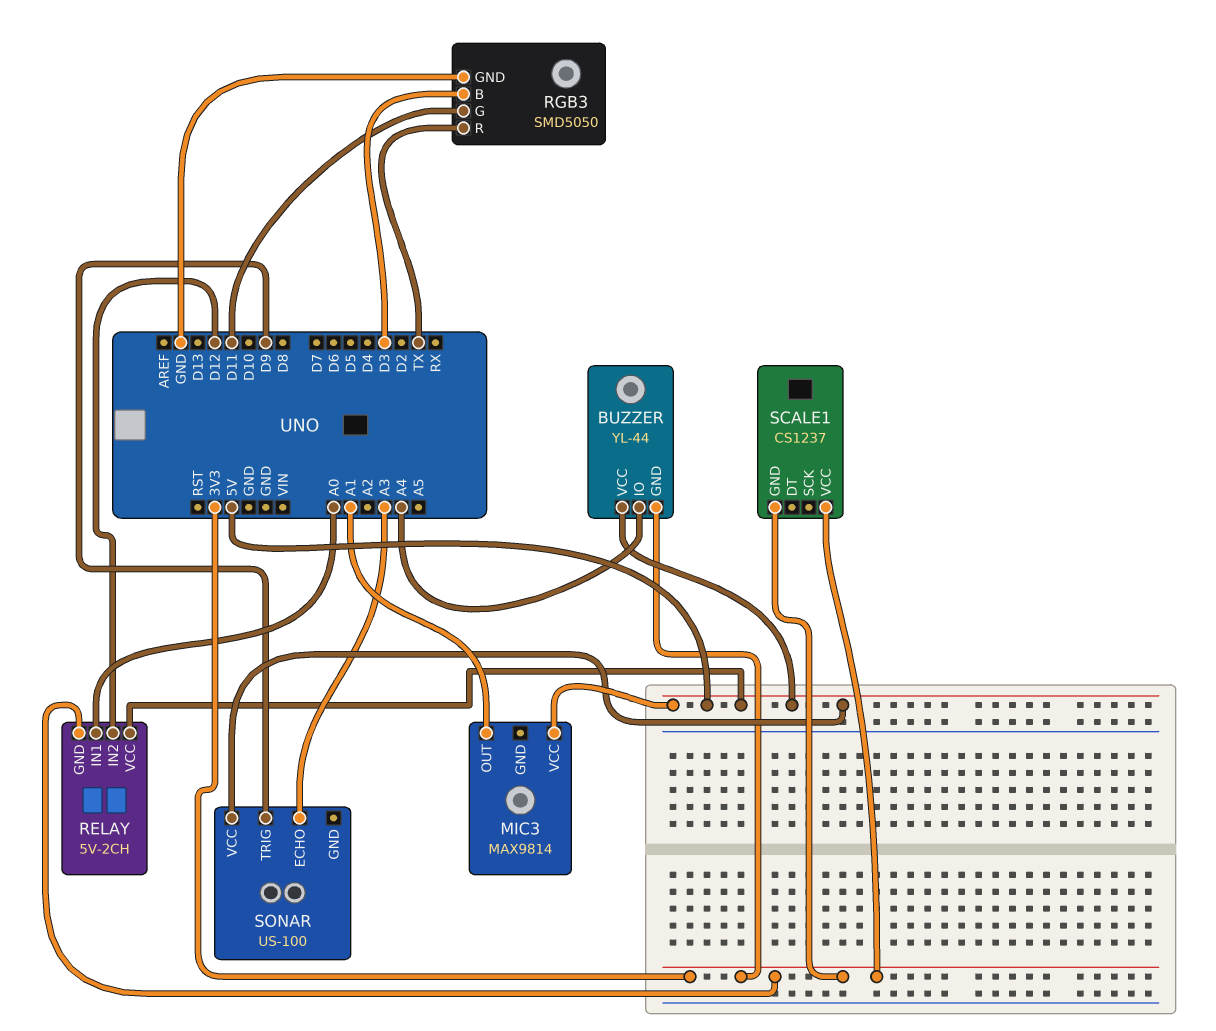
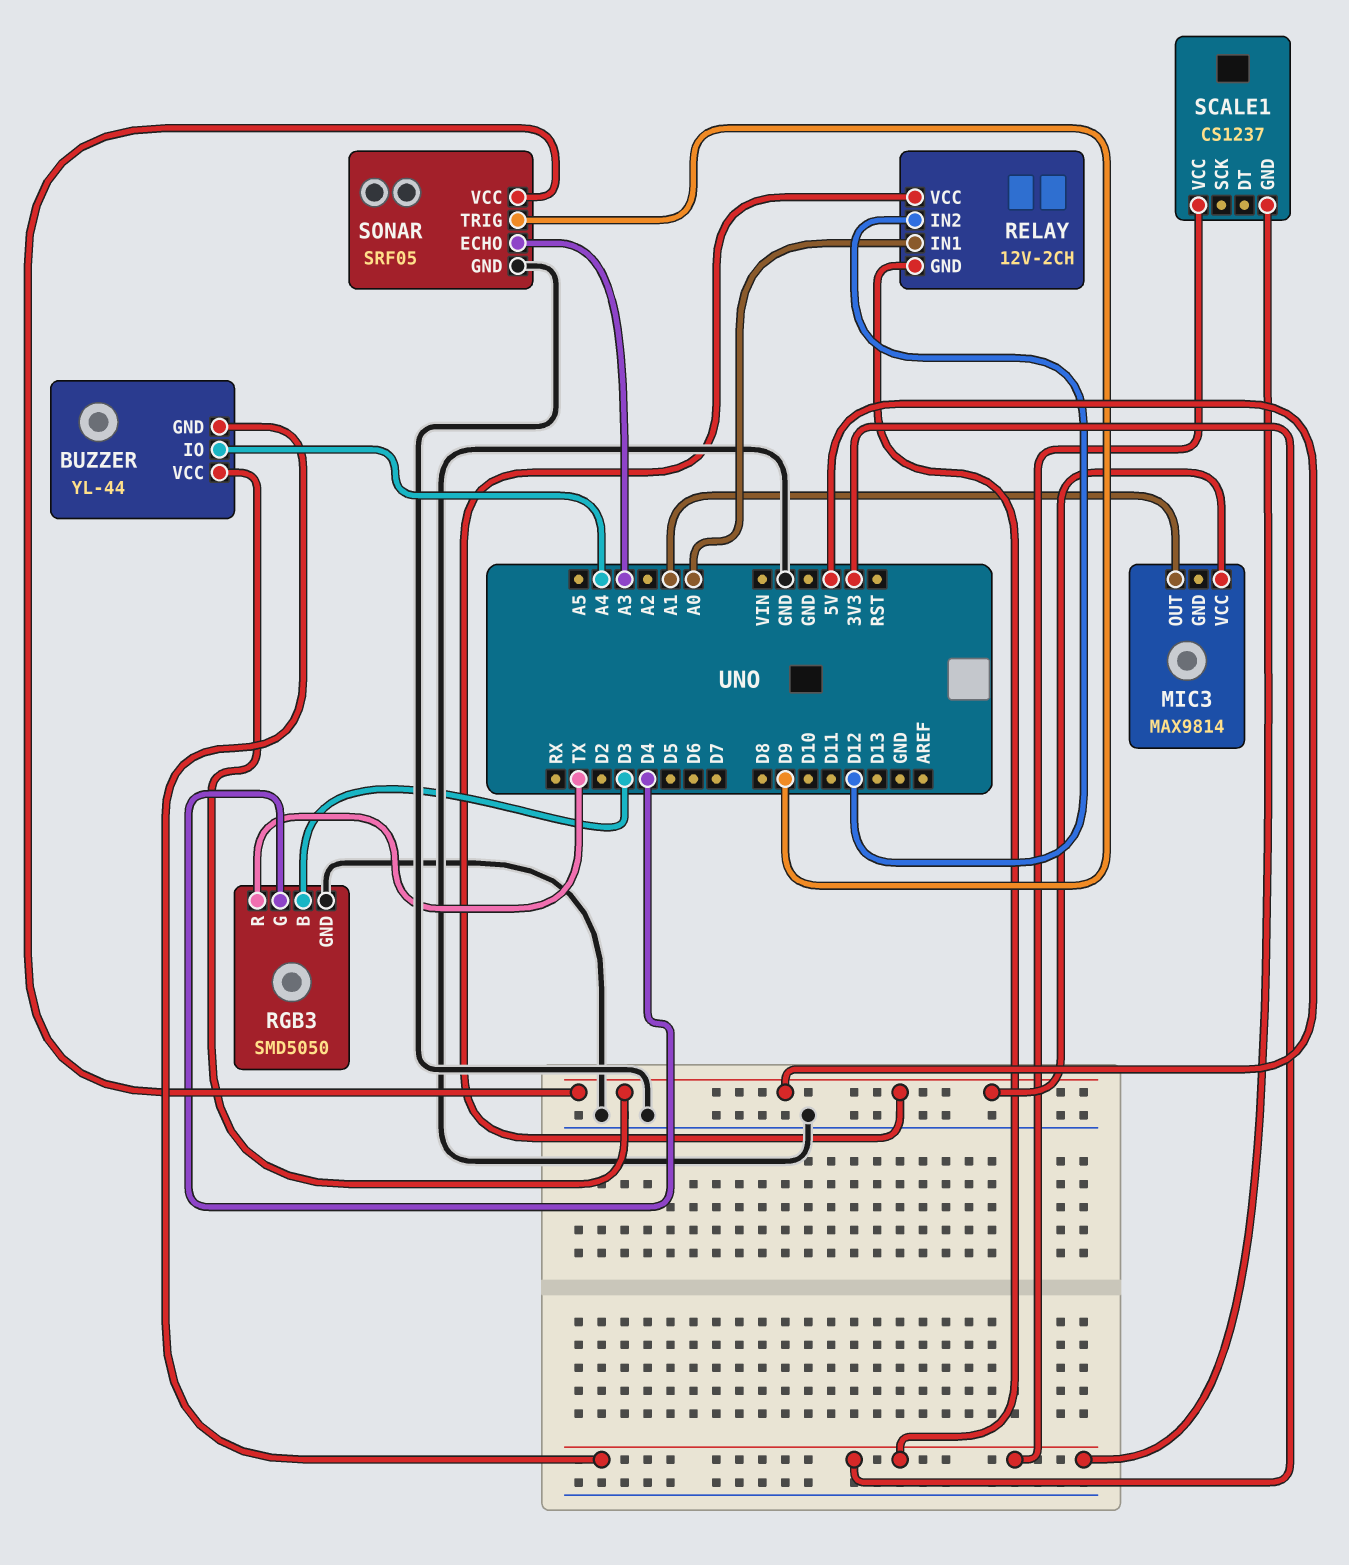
RELAY: 5V-2CH -> 12V-2CH
RGB3 pin G: D11 -> D4
SONAR: US-100 -> SRF05
SONAR pin GND: none -> GND

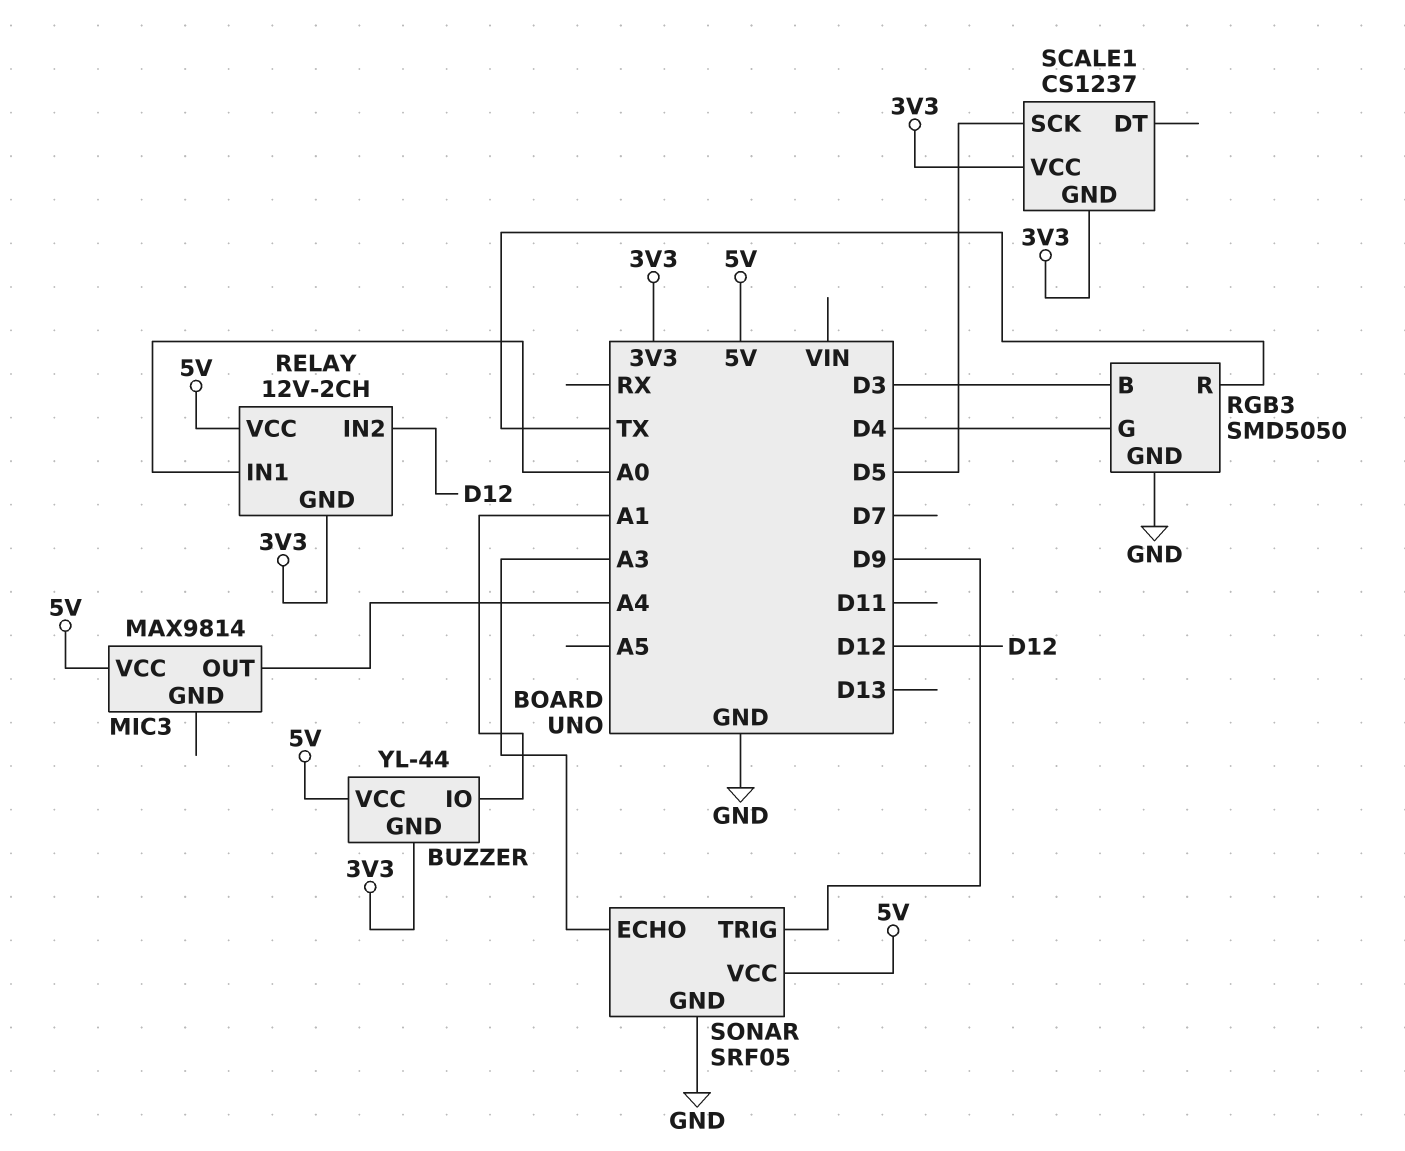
BUZZER pin IO: A4 -> A1
MIC3 pin OUT: A1 -> A4
SCALE1 pin SCK: none -> D5

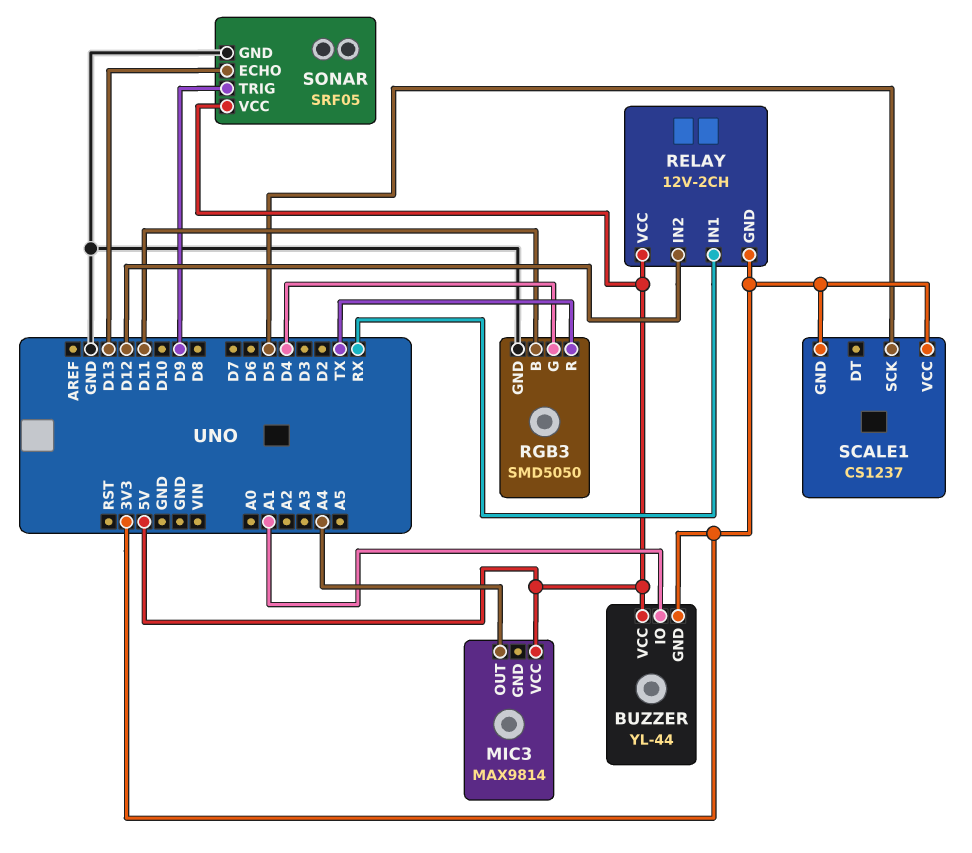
RELAY pin IN1: A0 -> RX
RGB3 pin B: D3 -> D11
SONAR pin ECHO: A3 -> D13

